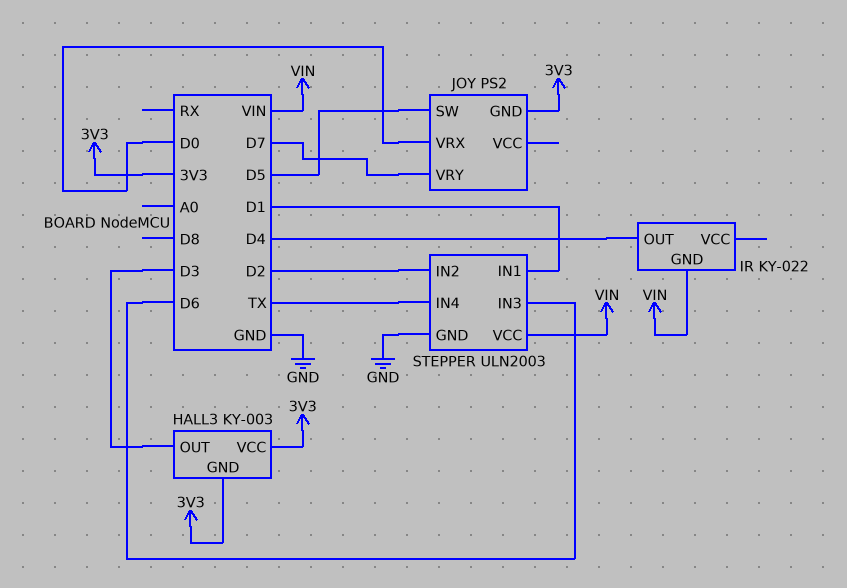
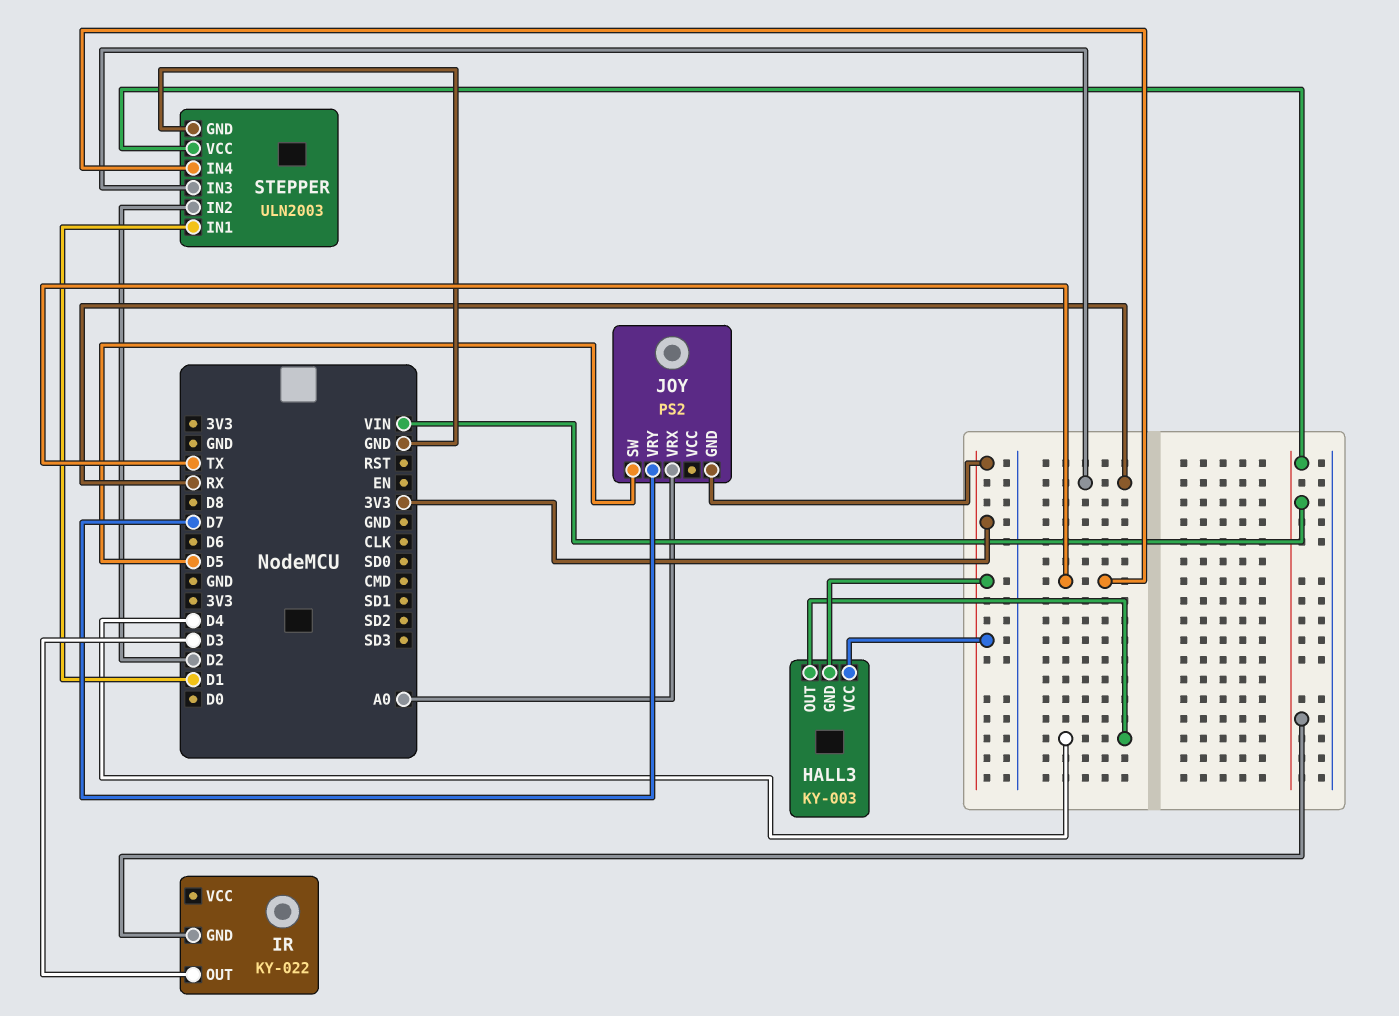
HALL3 pin OUT: D3 -> D4
IR pin OUT: D4 -> D3
JOY pin VRX: D0 -> A0
STEPPER pin IN3: D6 -> RX

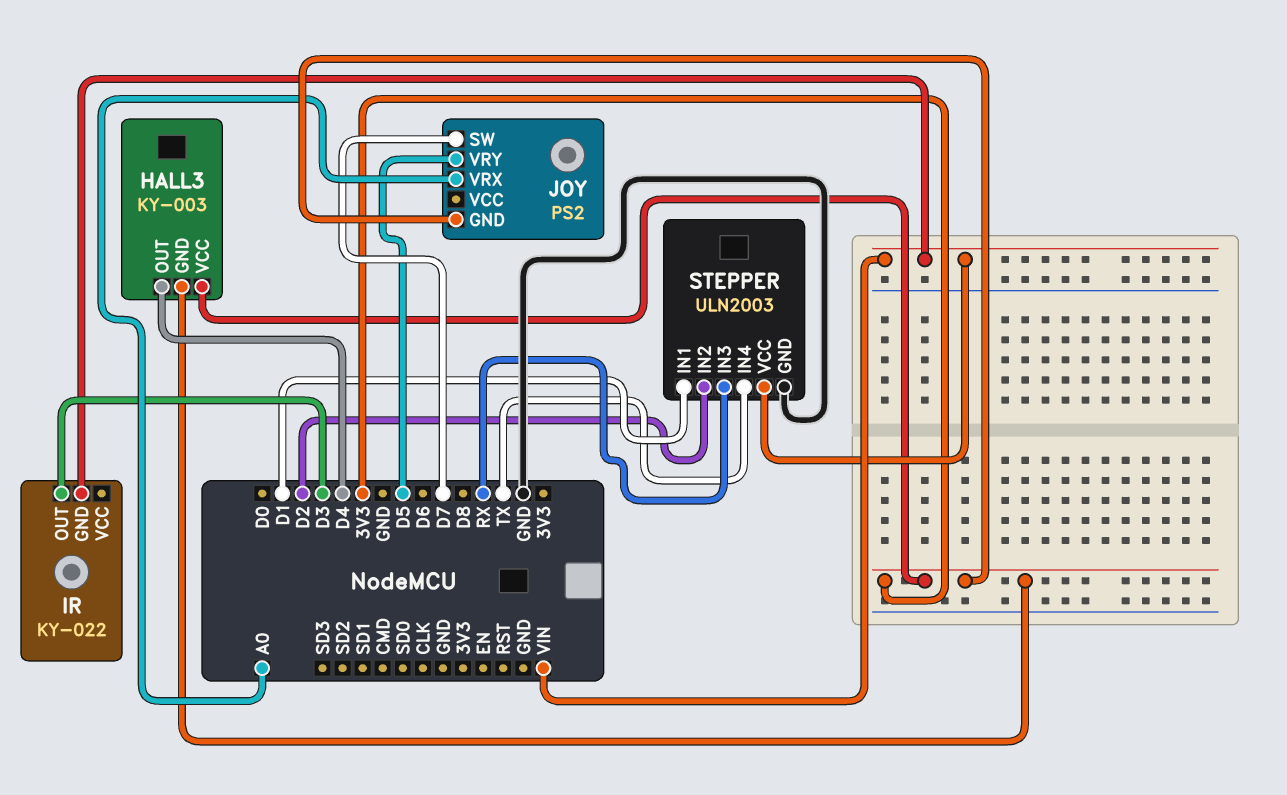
JOY pin SW: D5 -> D7
JOY pin VRY: D7 -> D5

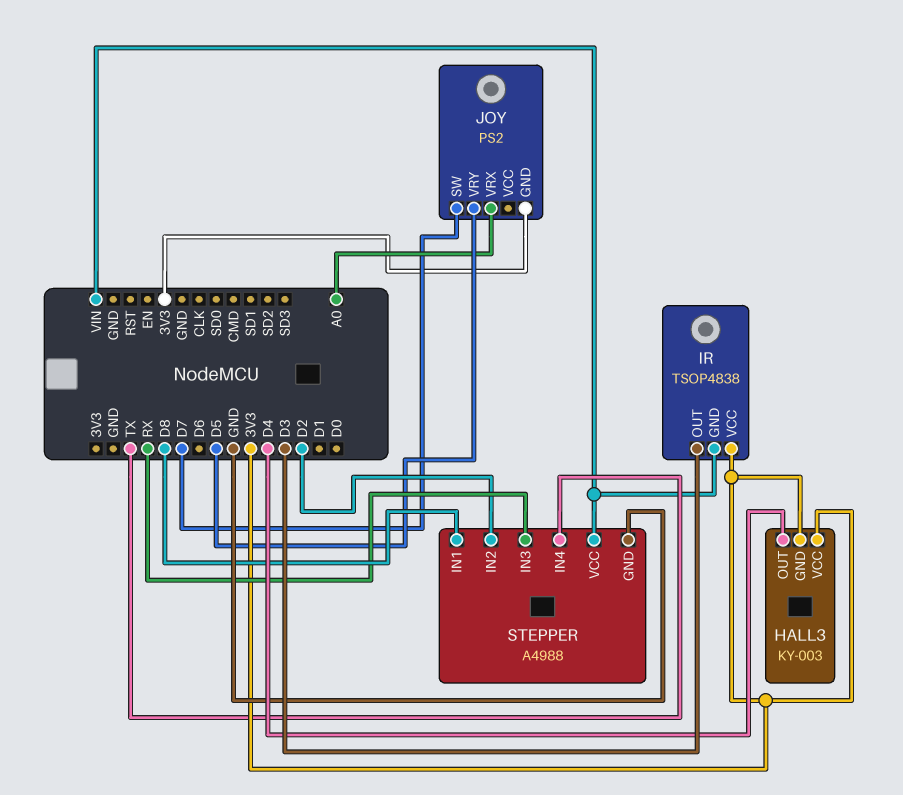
IR: KY-022 -> TSOP4838
IR pin VCC: none -> 3V3
STEPPER: ULN2003 -> A4988
STEPPER pin IN1: D1 -> D8

